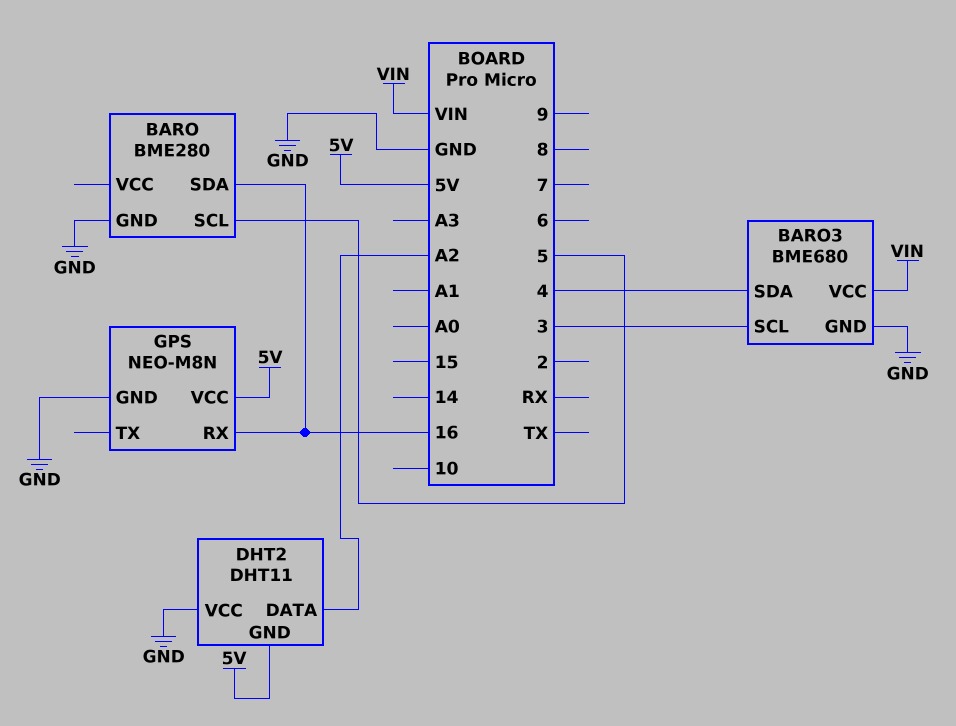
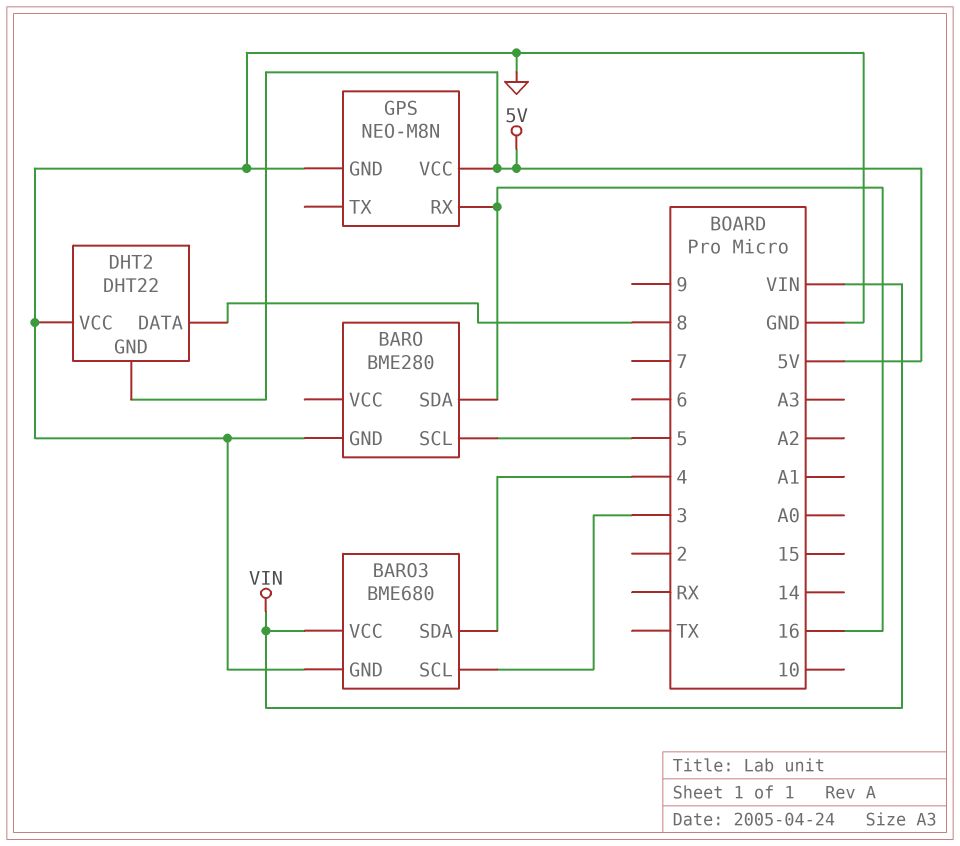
DHT2: DHT11 -> DHT22
DHT2 pin DATA: A2 -> 8

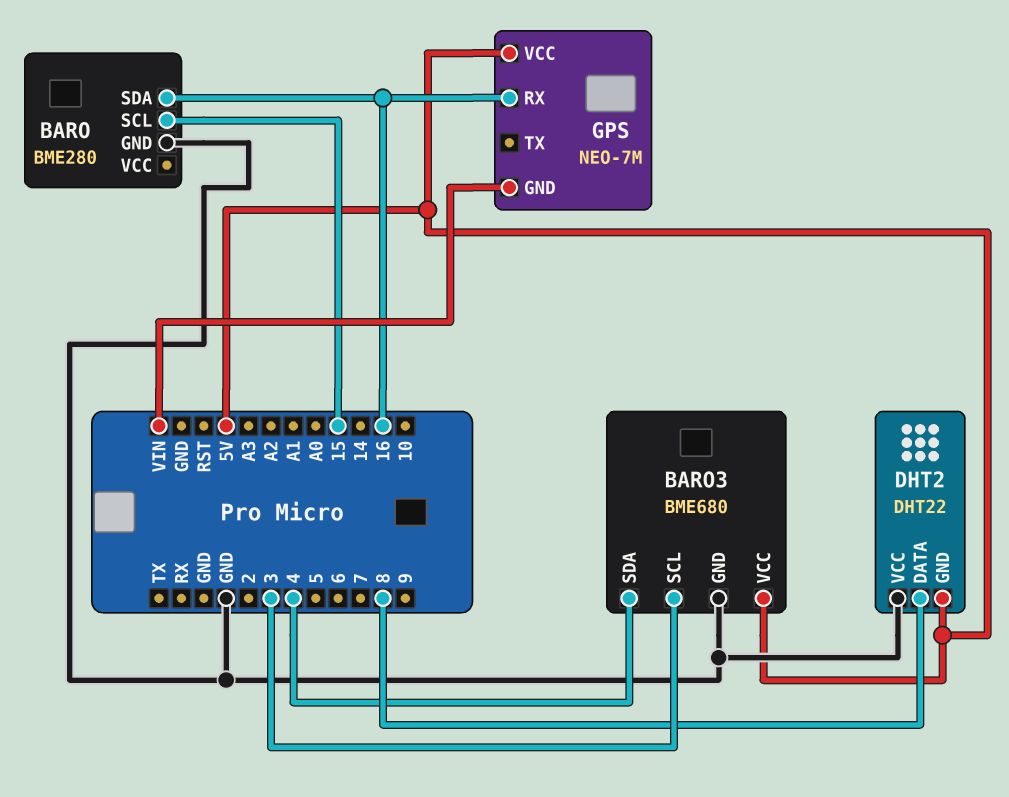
BARO pin SCL: 5 -> 15
BARO3 pin VCC: VIN -> 5V
GPS: NEO-M8N -> NEO-7M
GPS pin GND: GND -> VIN

